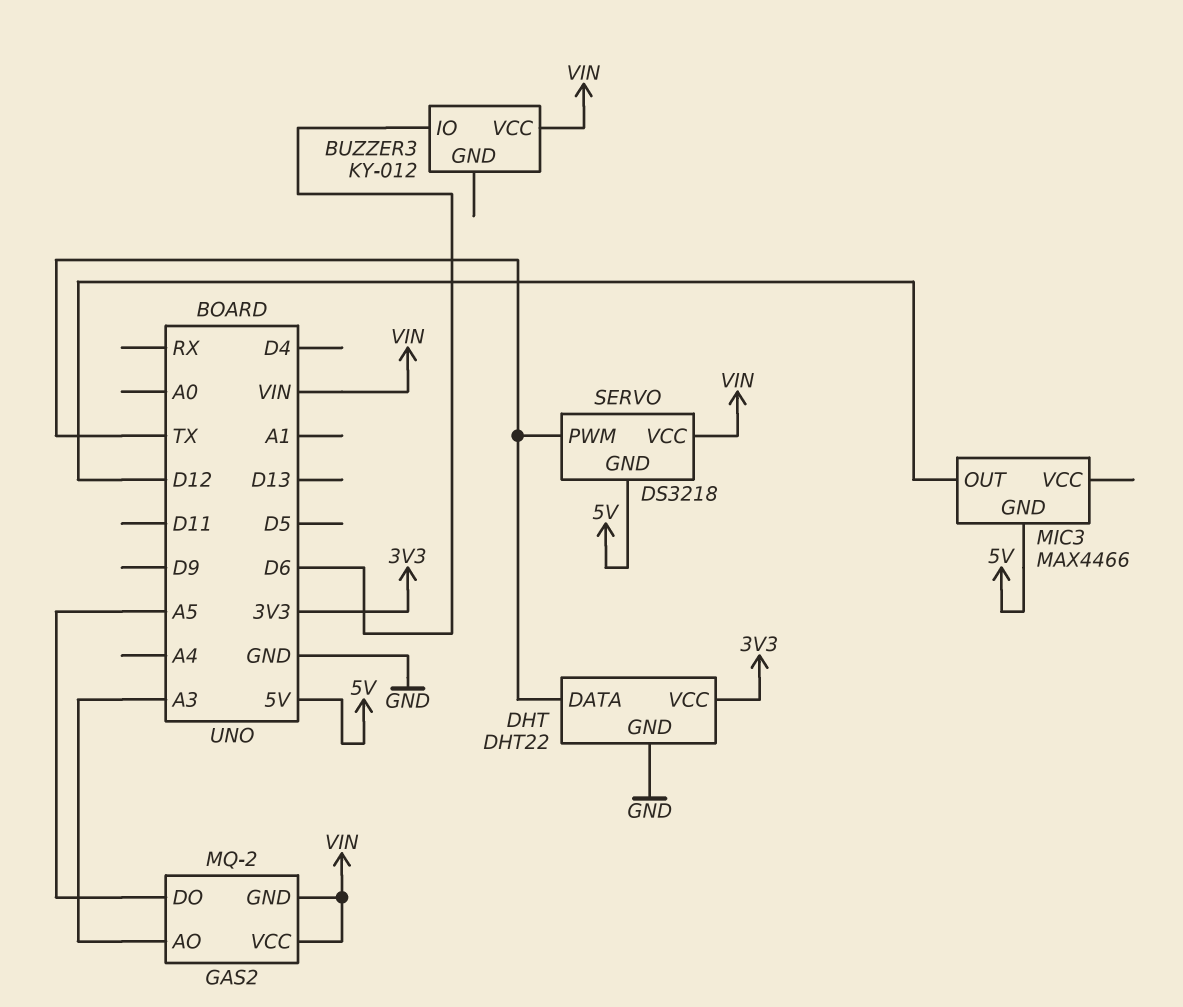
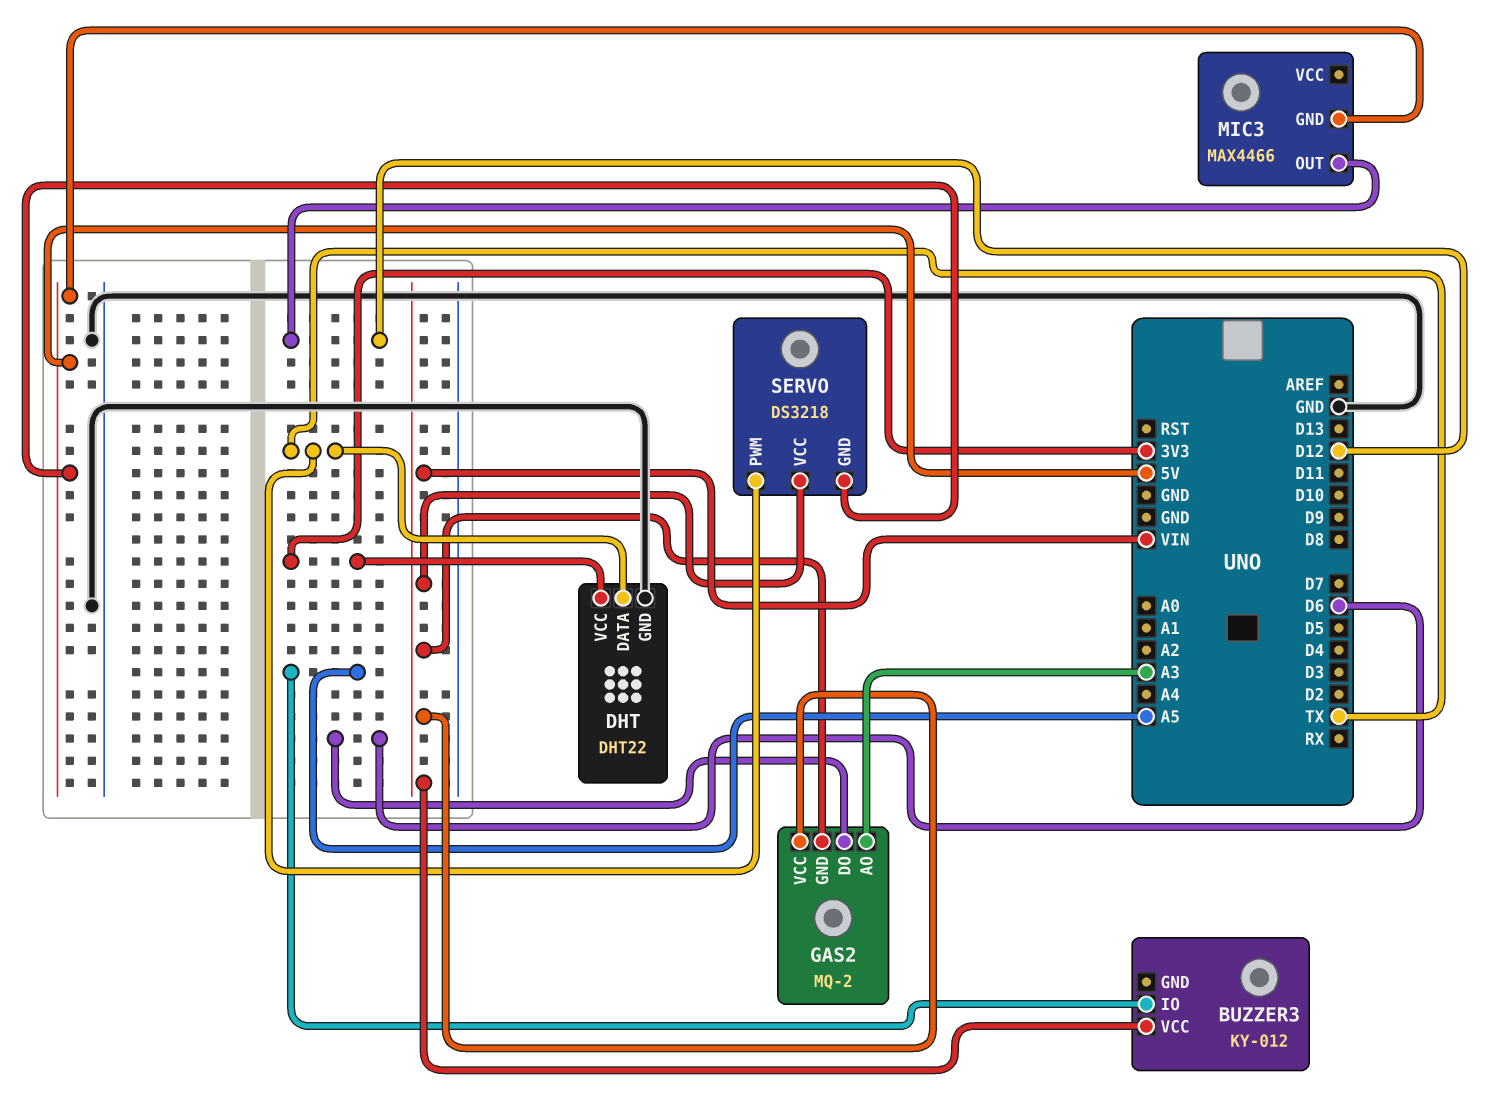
BUZZER3 pin IO: D6 -> A5
GAS2 pin DO: A5 -> D6

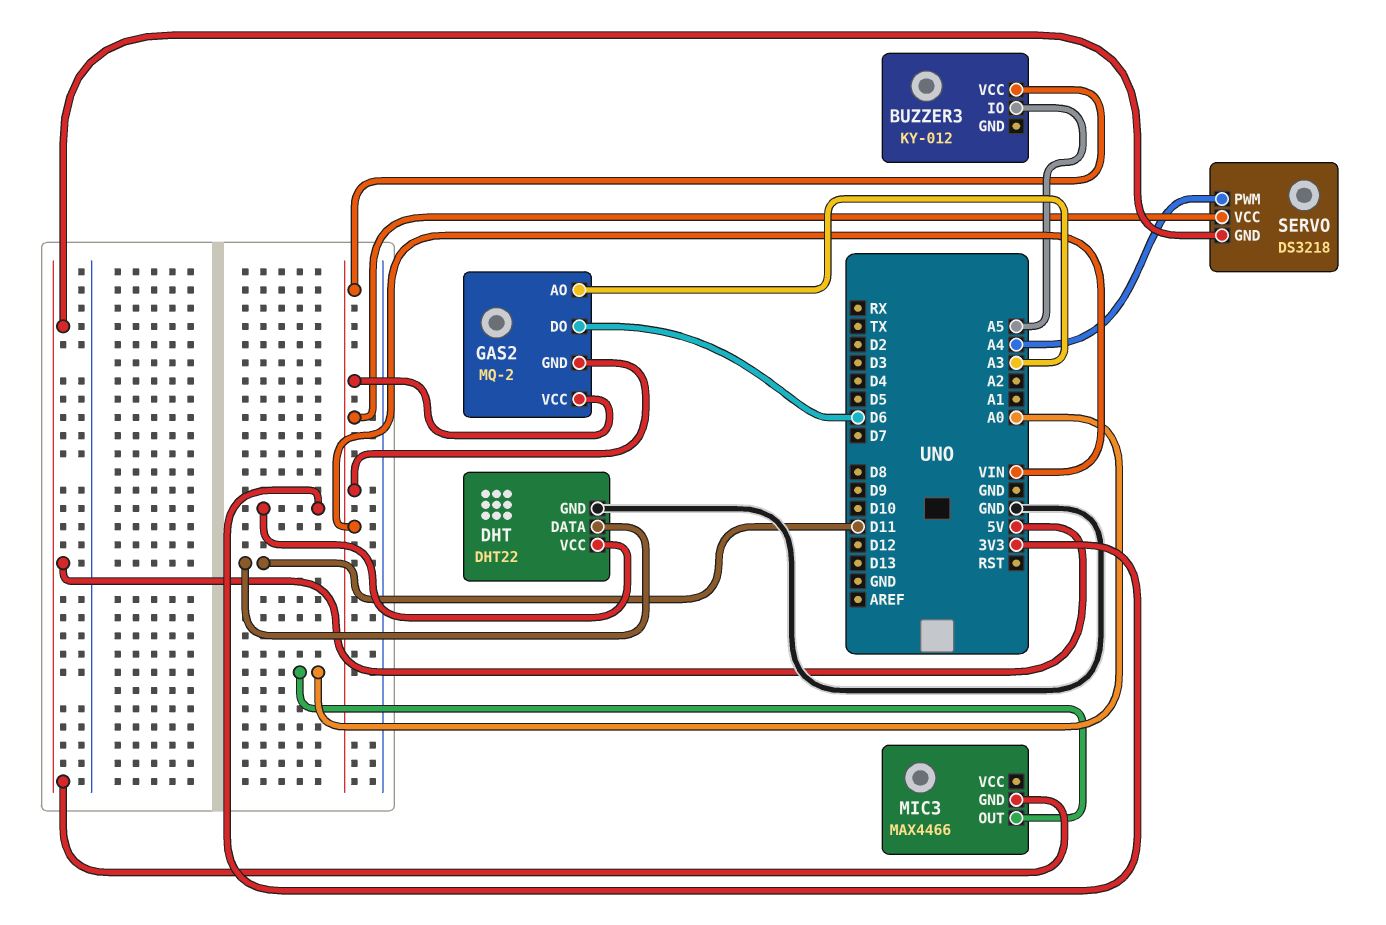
DHT pin DATA: TX -> D11
MIC3 pin OUT: D12 -> A0
SERVO pin PWM: TX -> A4

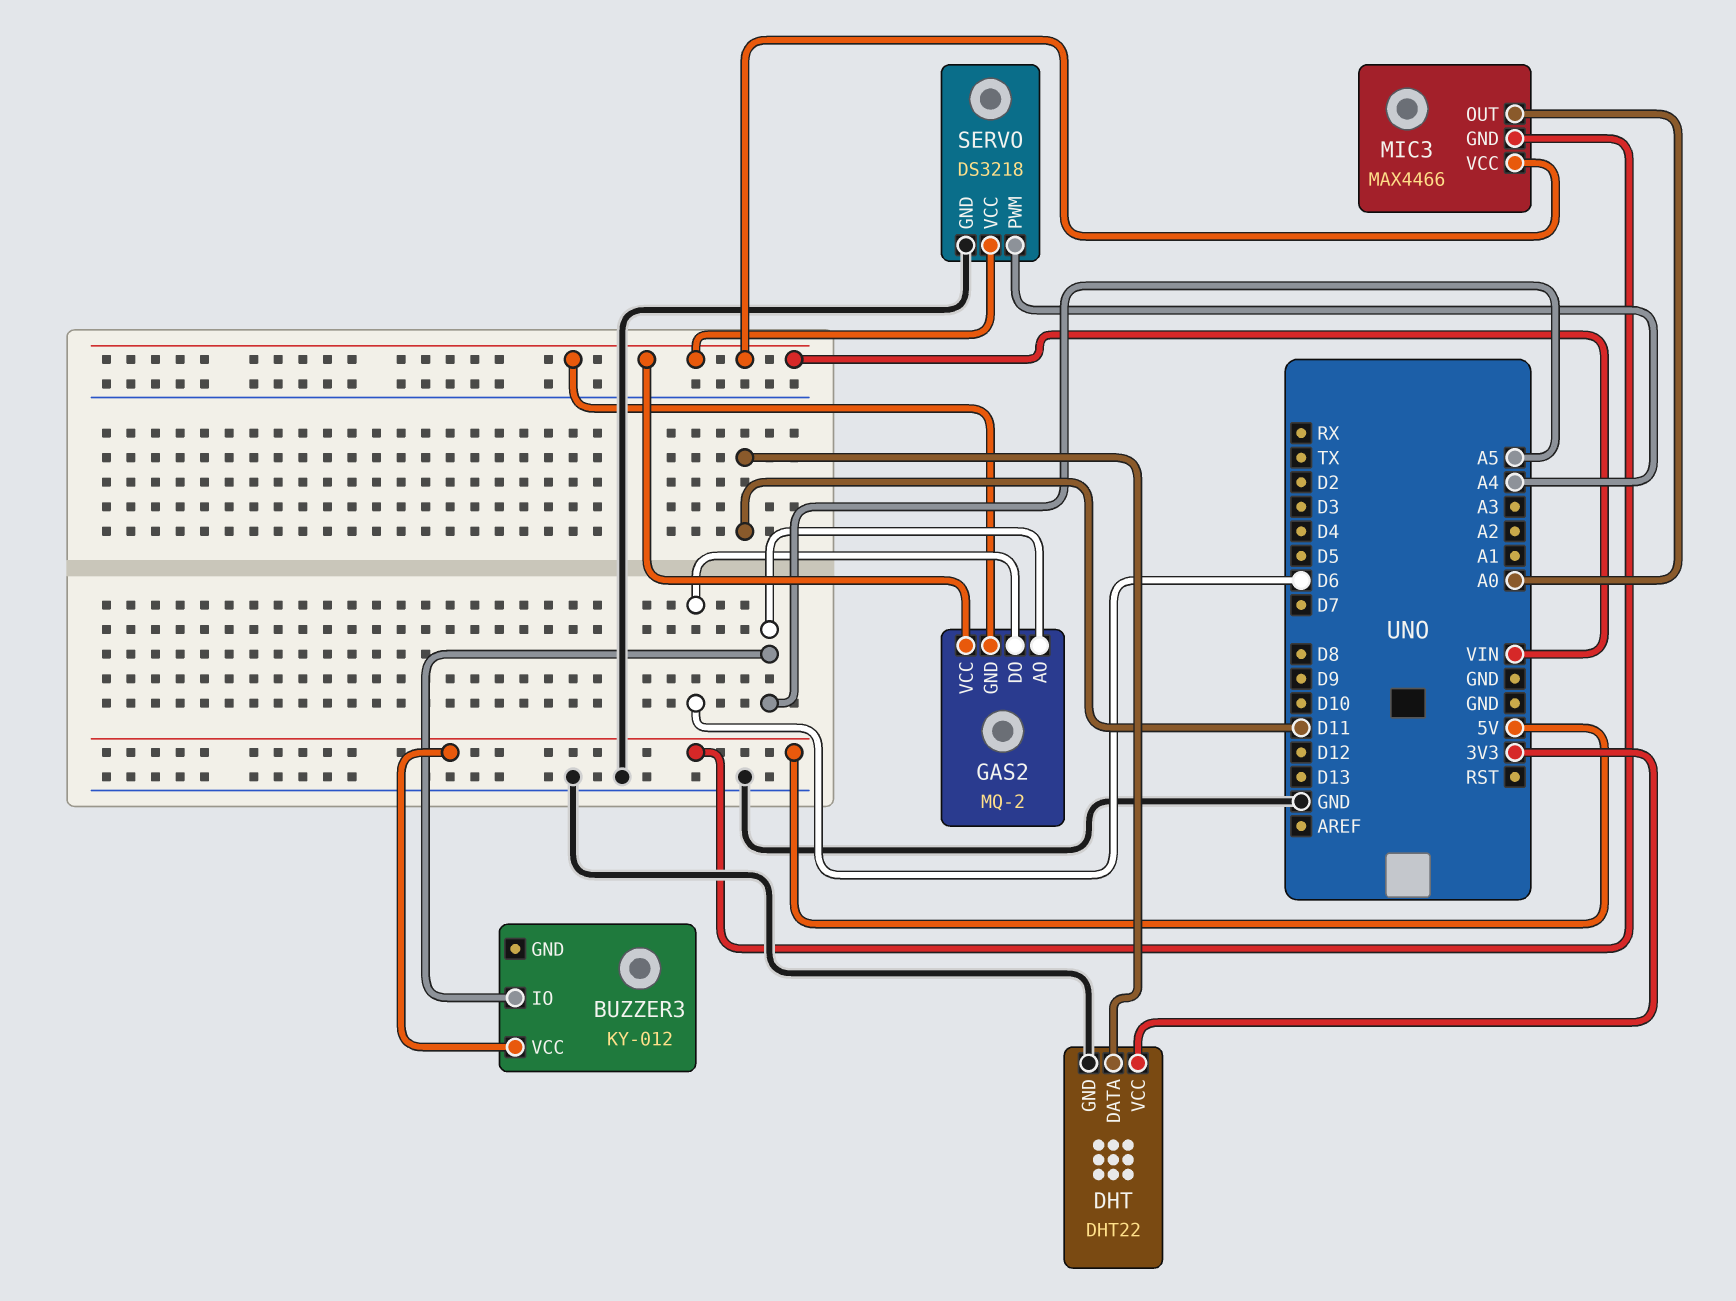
BUZZER3 pin VCC: VIN -> 5V
GAS2 pin AO: A3 -> A5
MIC3 pin VCC: none -> VIN
SERVO pin GND: 5V -> GND

